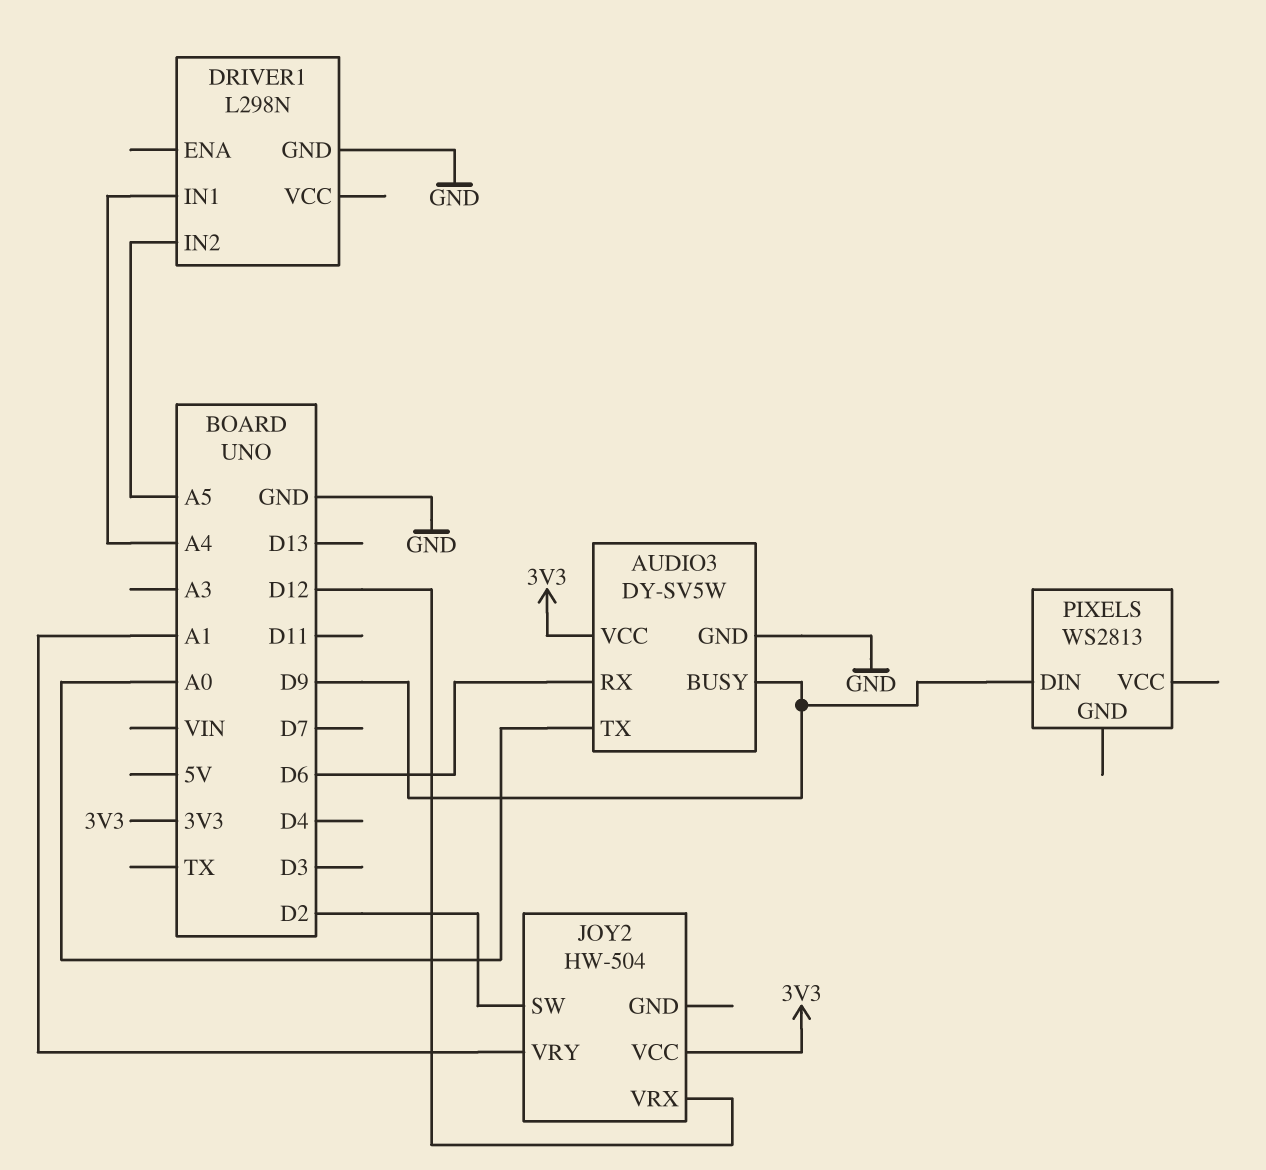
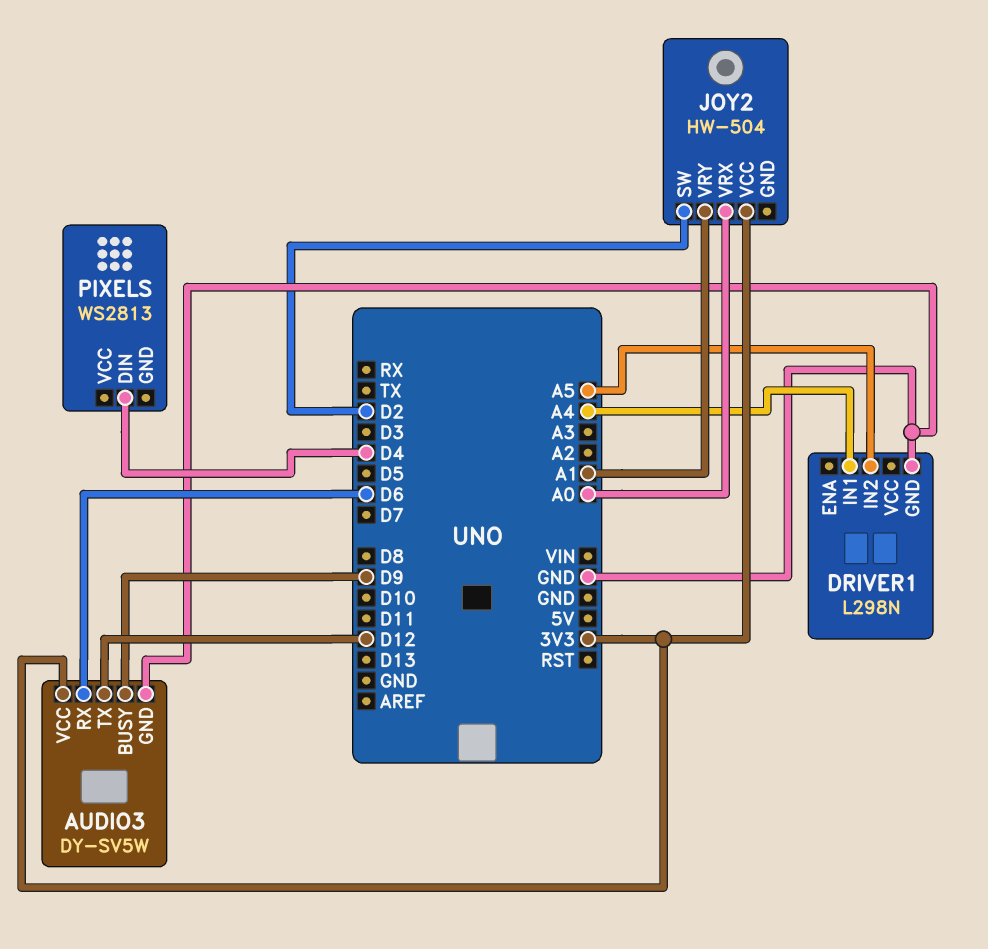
AUDIO3 pin TX: A0 -> D12
JOY2 pin VRX: D12 -> A0
PIXELS pin DIN: D9 -> D4

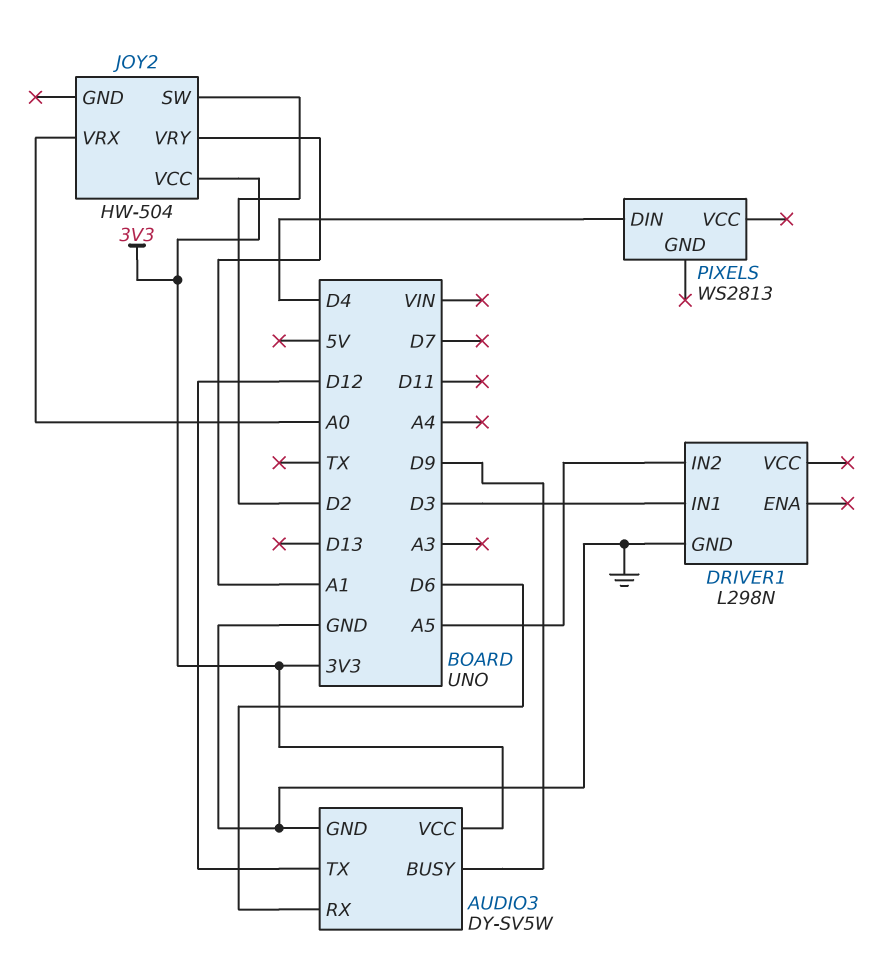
DRIVER1 pin IN1: A4 -> D3

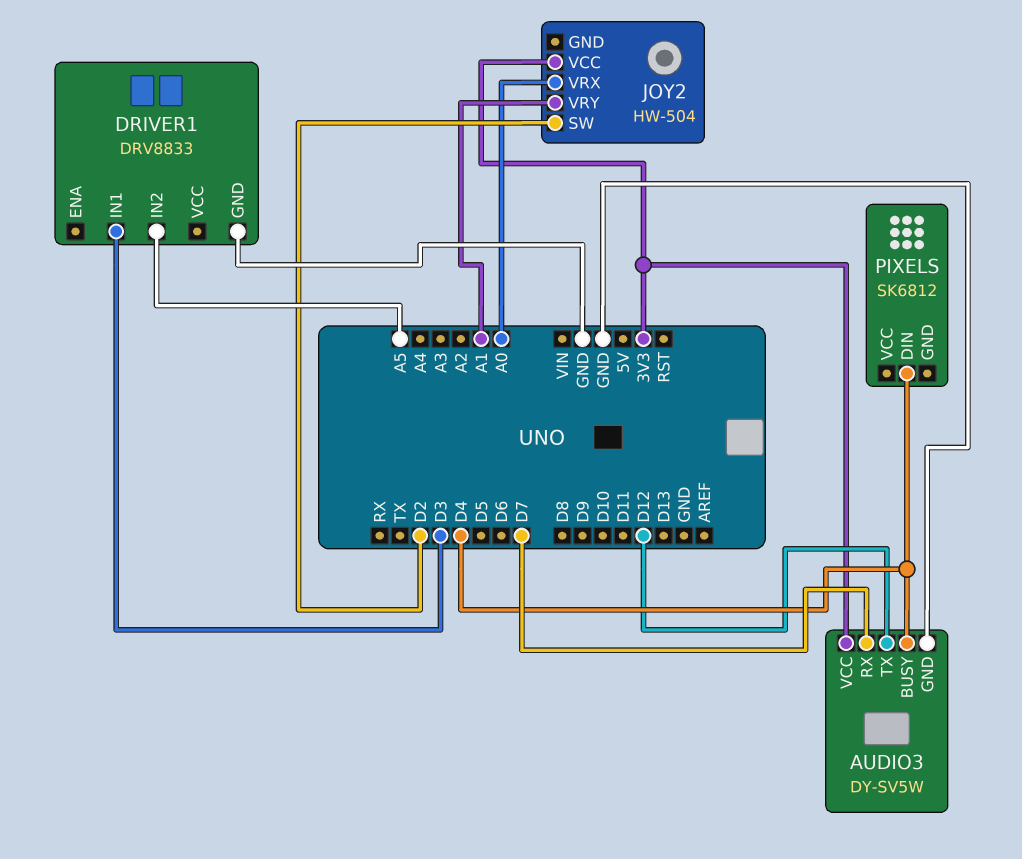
AUDIO3 pin BUSY: D9 -> D4
AUDIO3 pin RX: D6 -> D7
DRIVER1: L298N -> DRV8833
PIXELS: WS2813 -> SK6812

